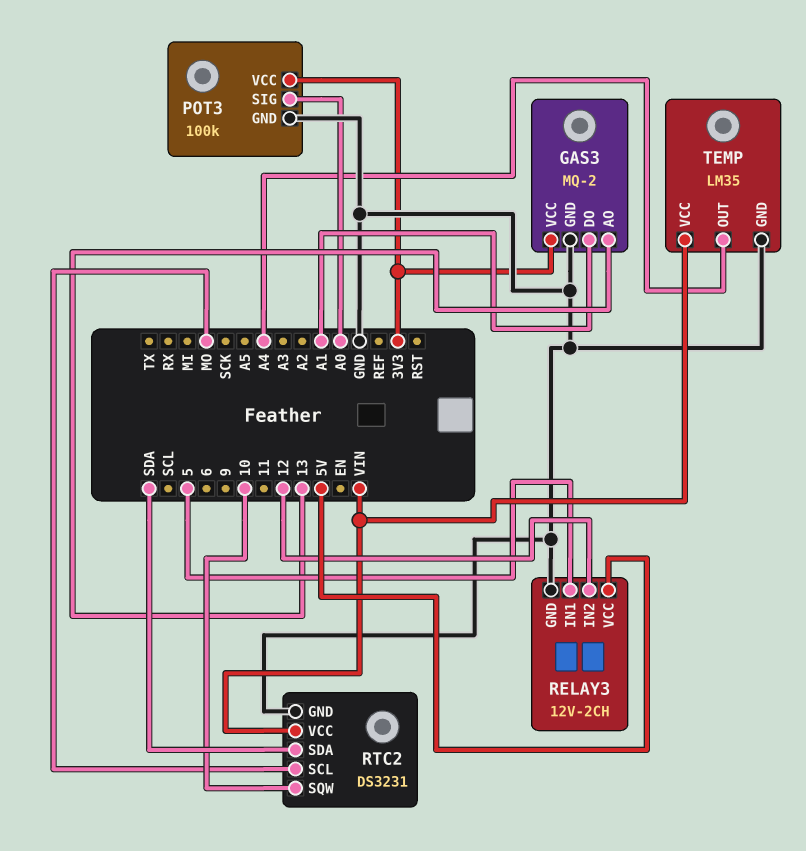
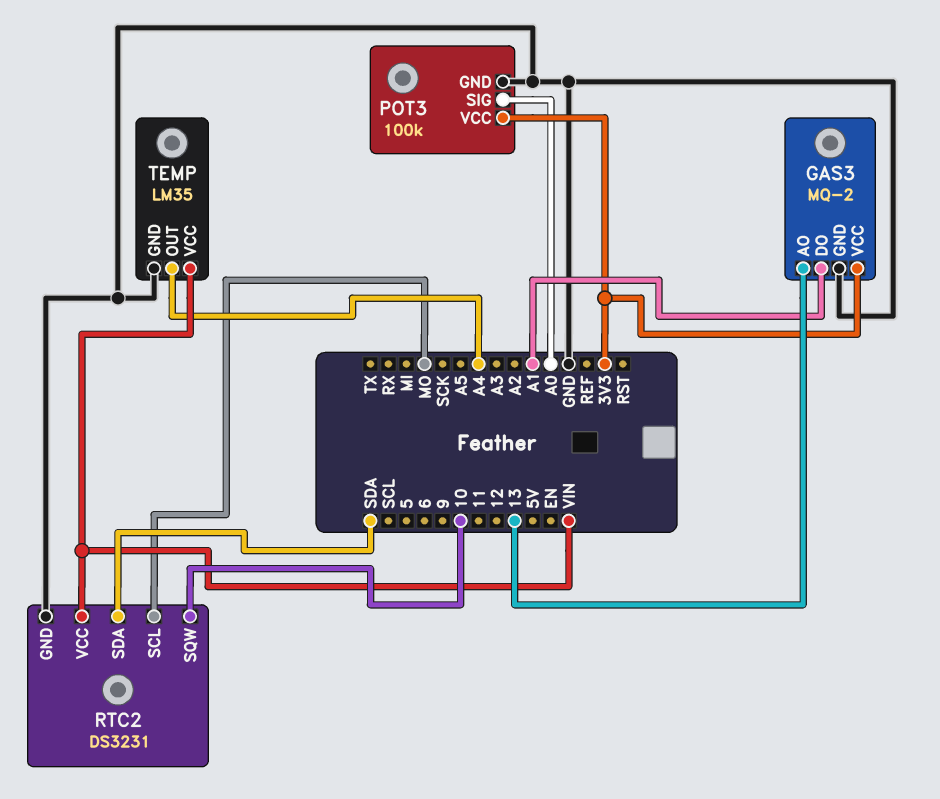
RELAY3: 12V-2CH -> none
RELAY3 pin GND: GND -> none
RELAY3 pin IN1: 5 -> none
RELAY3 pin IN2: 12 -> none
RELAY3 pin VCC: 5V -> none

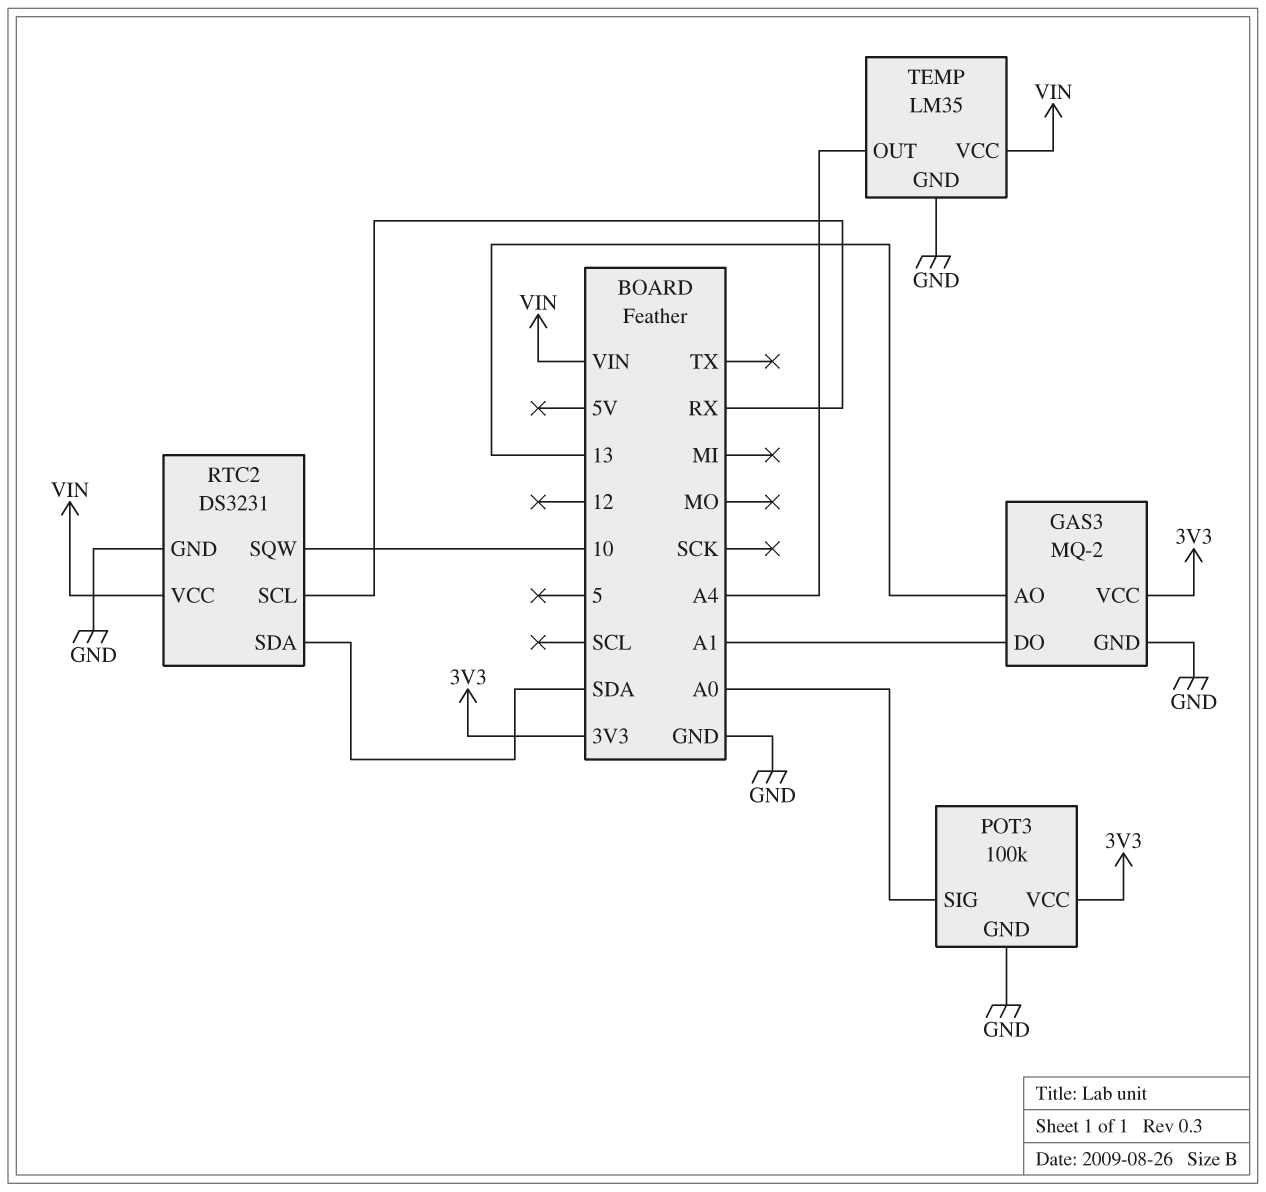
RTC2 pin SCL: MO -> RX

